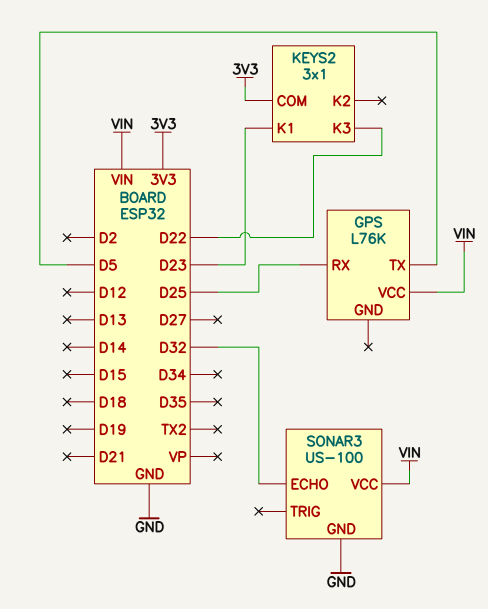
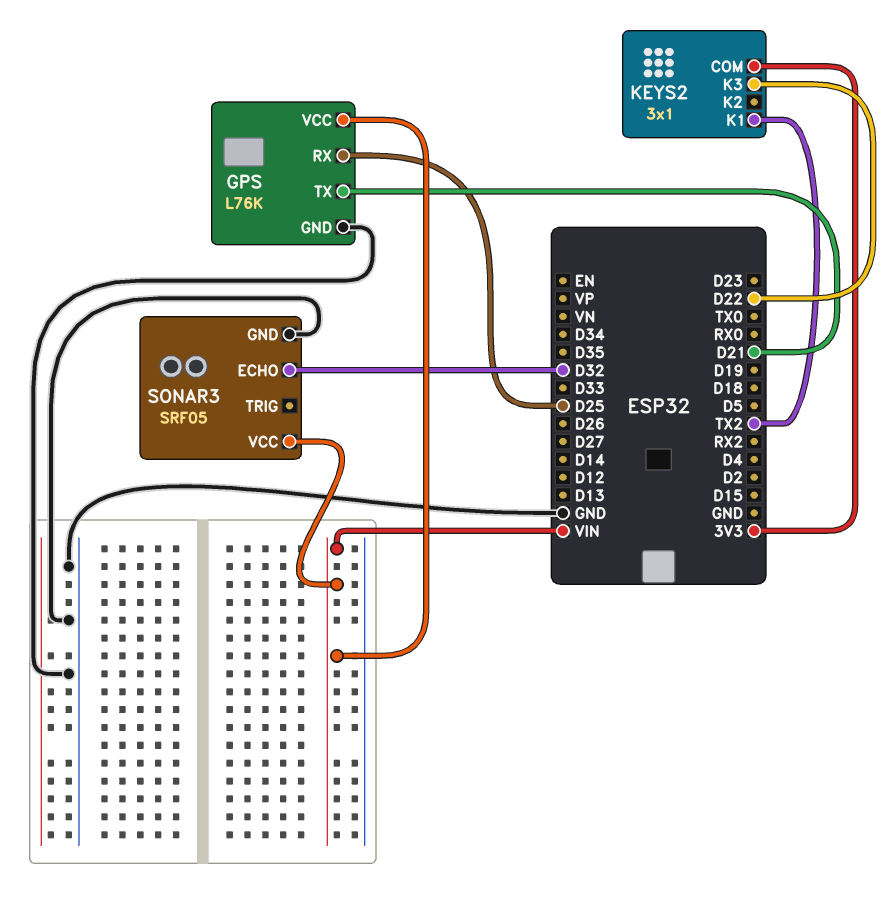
GPS pin GND: none -> GND
GPS pin TX: D5 -> D21
KEYS2 pin K1: D23 -> TX2
SONAR3: US-100 -> SRF05

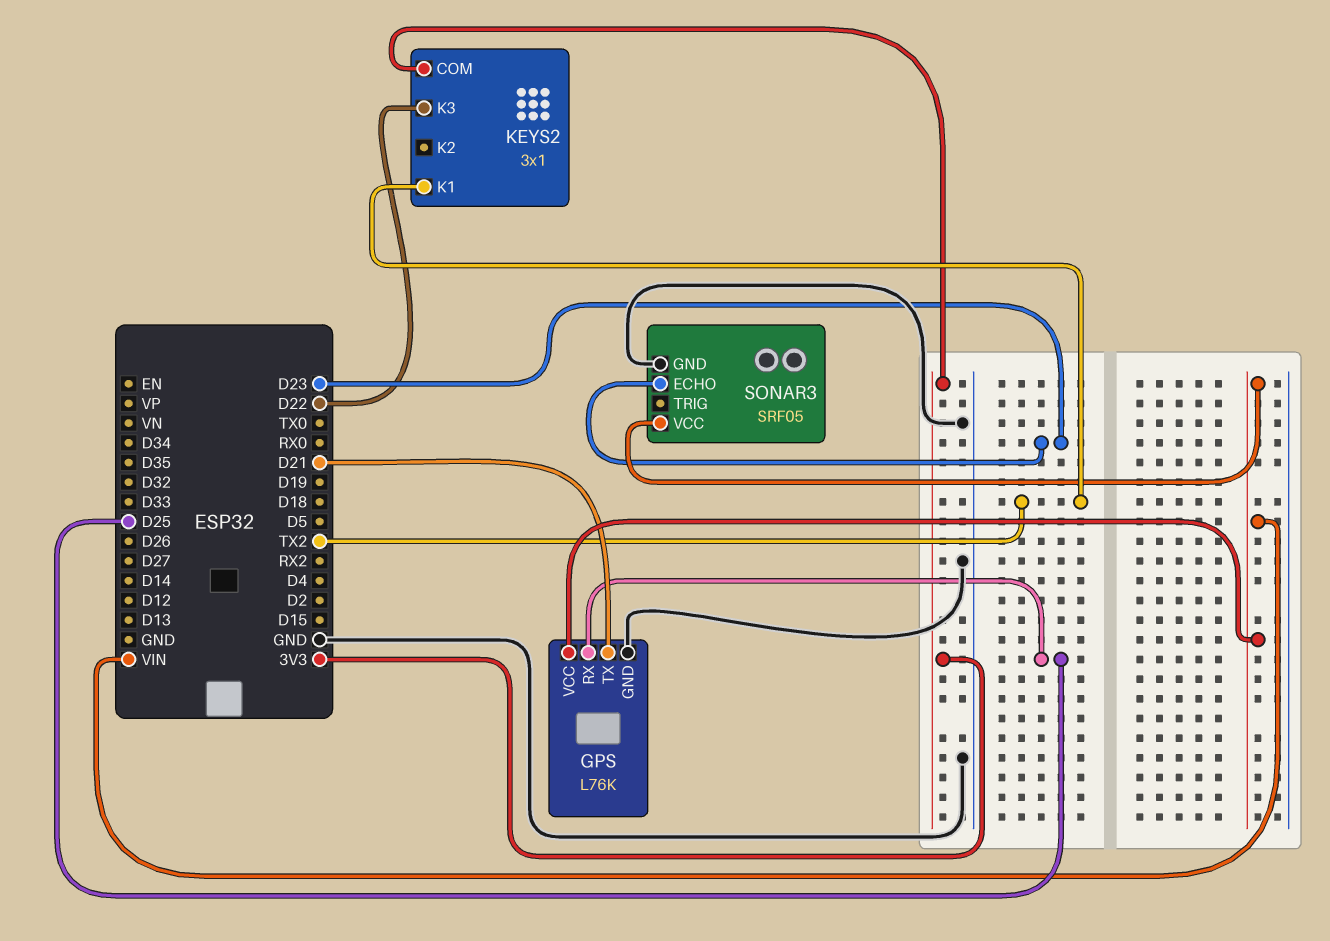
SONAR3 pin ECHO: D32 -> D23

